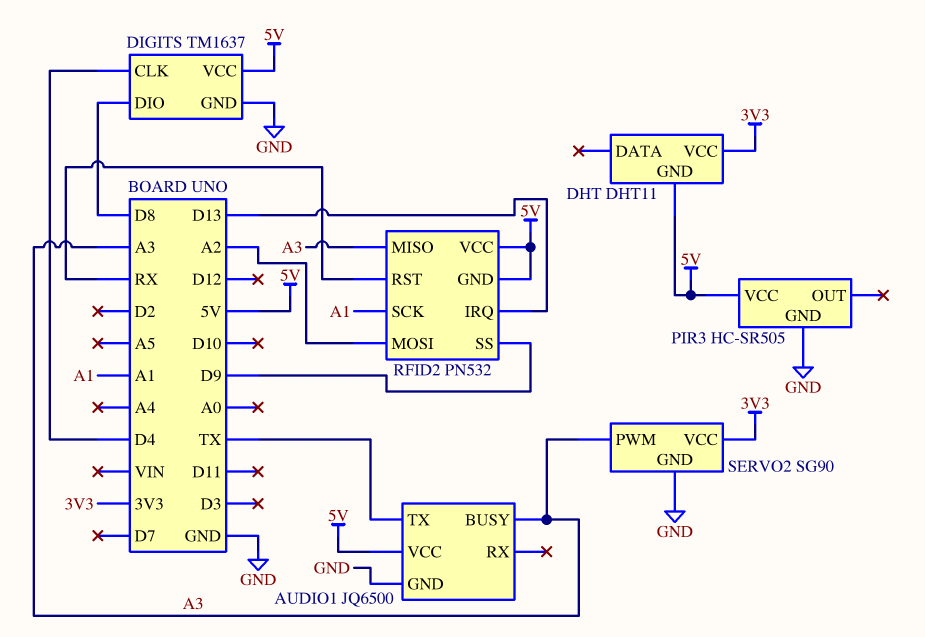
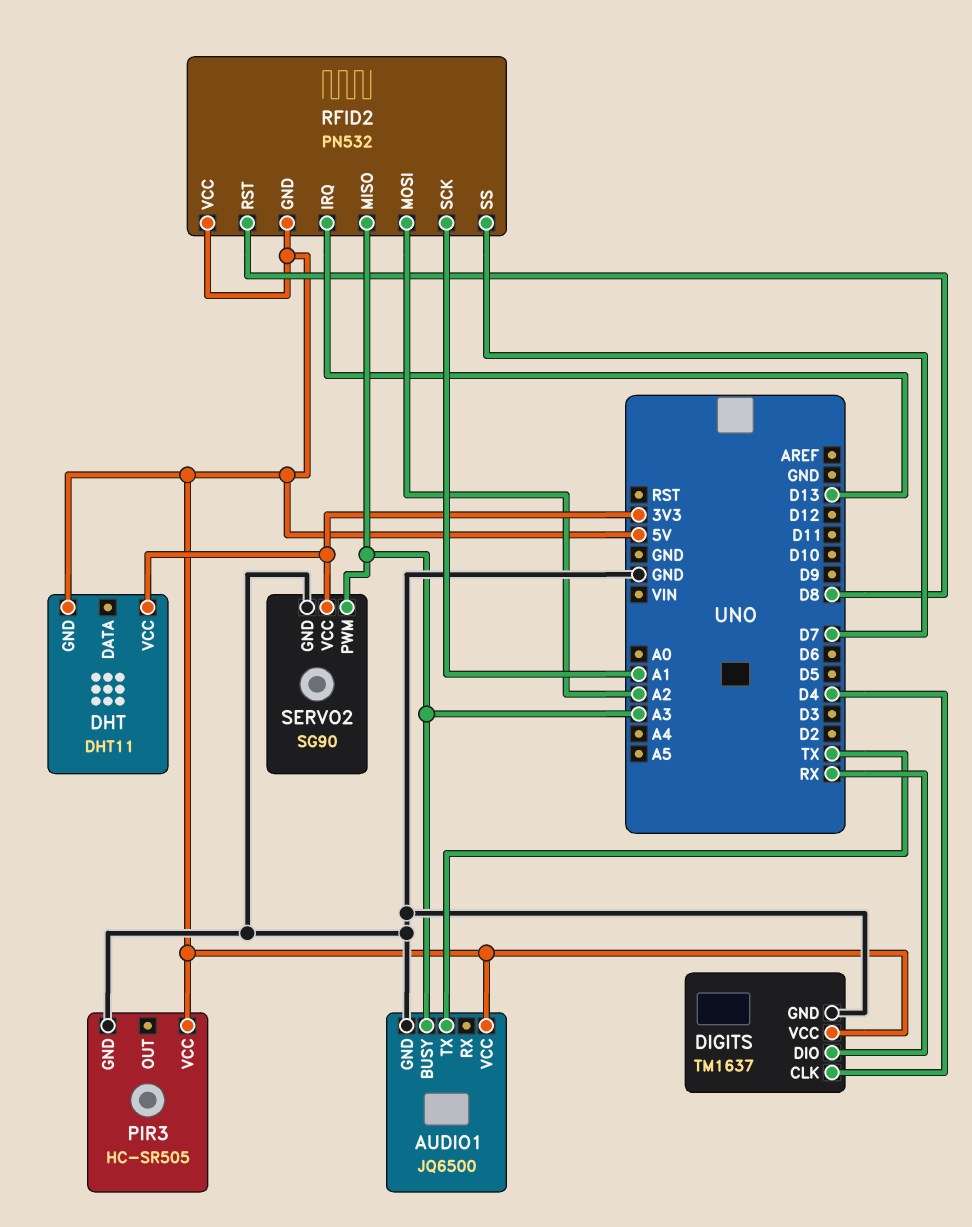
DIGITS pin DIO: D8 -> RX
RFID2 pin RST: RX -> D8
RFID2 pin SS: D9 -> D7

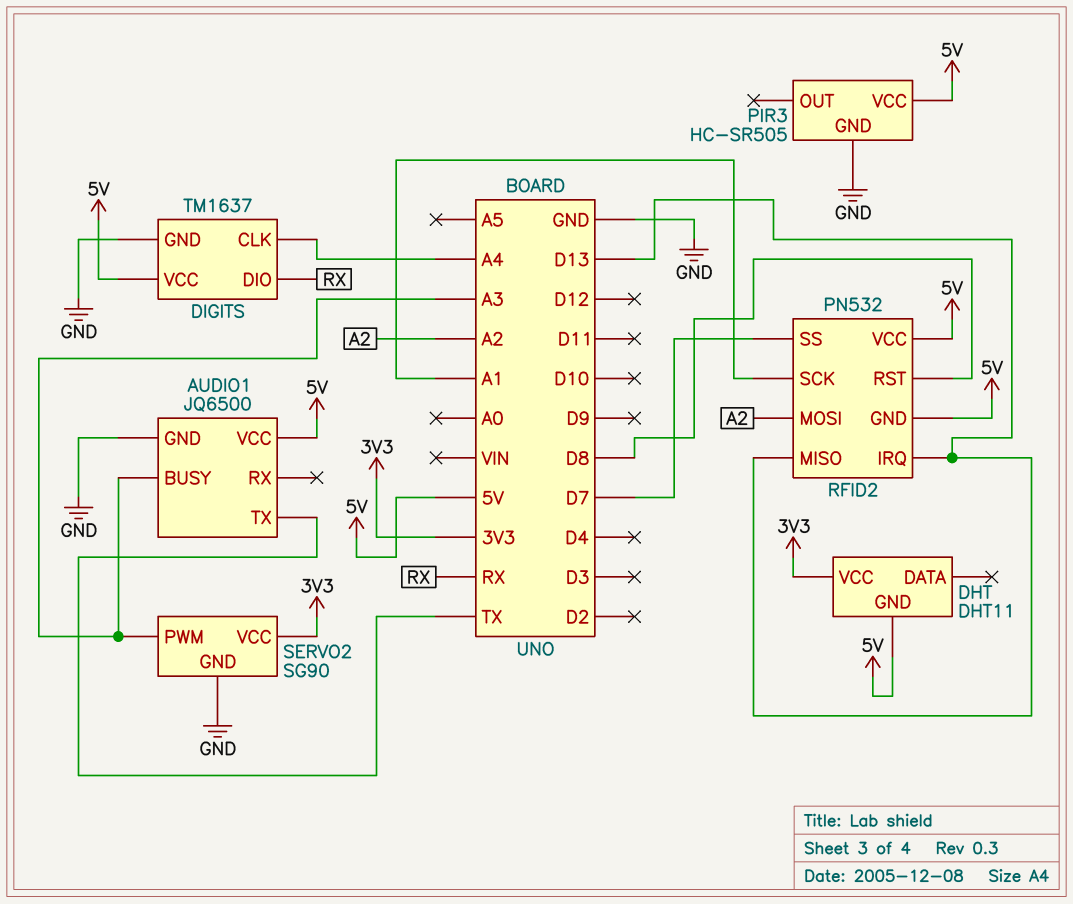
DIGITS pin CLK: D4 -> A4
RFID2 pin MISO: A3 -> D13

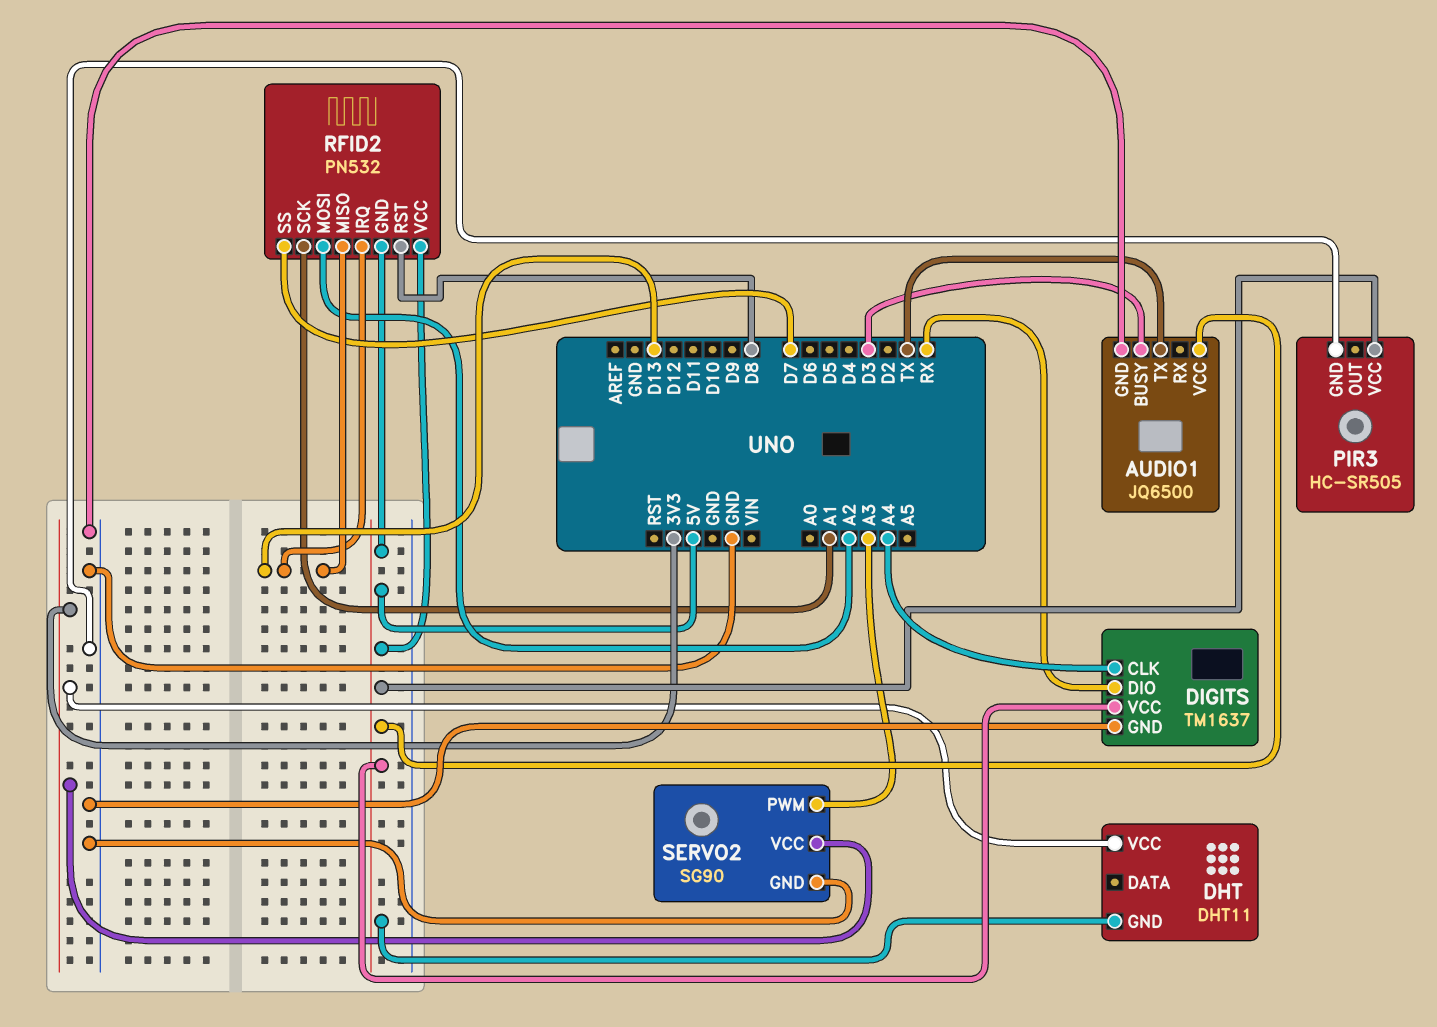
AUDIO1 pin BUSY: A3 -> D3

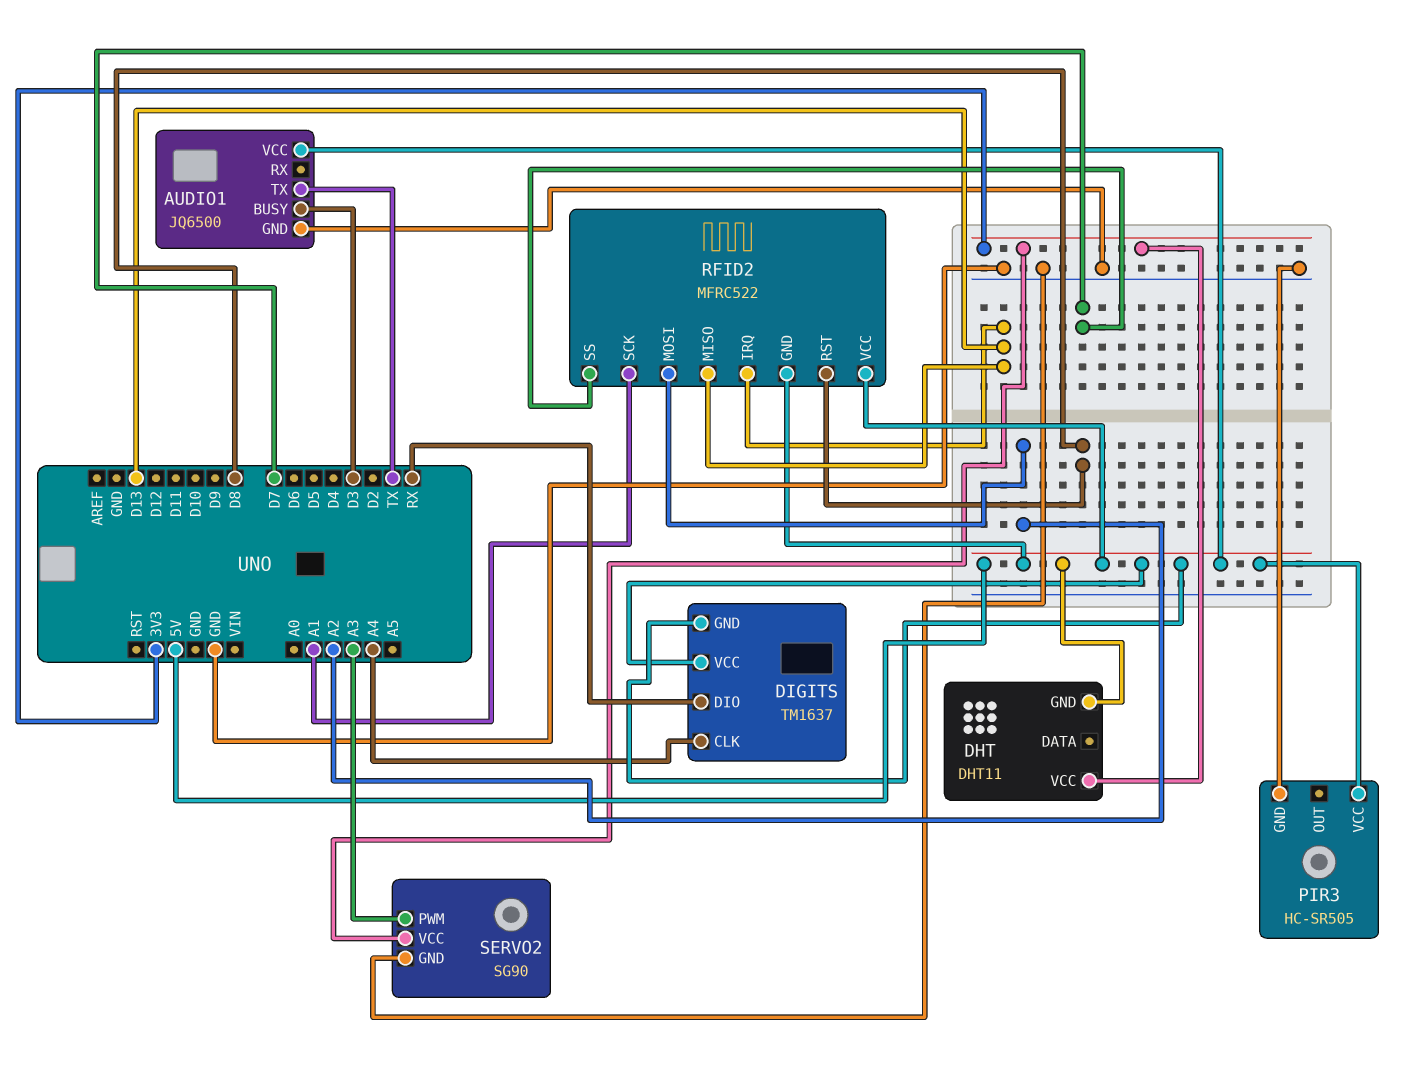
DIGITS pin GND: GND -> 5V
RFID2: PN532 -> MFRC522

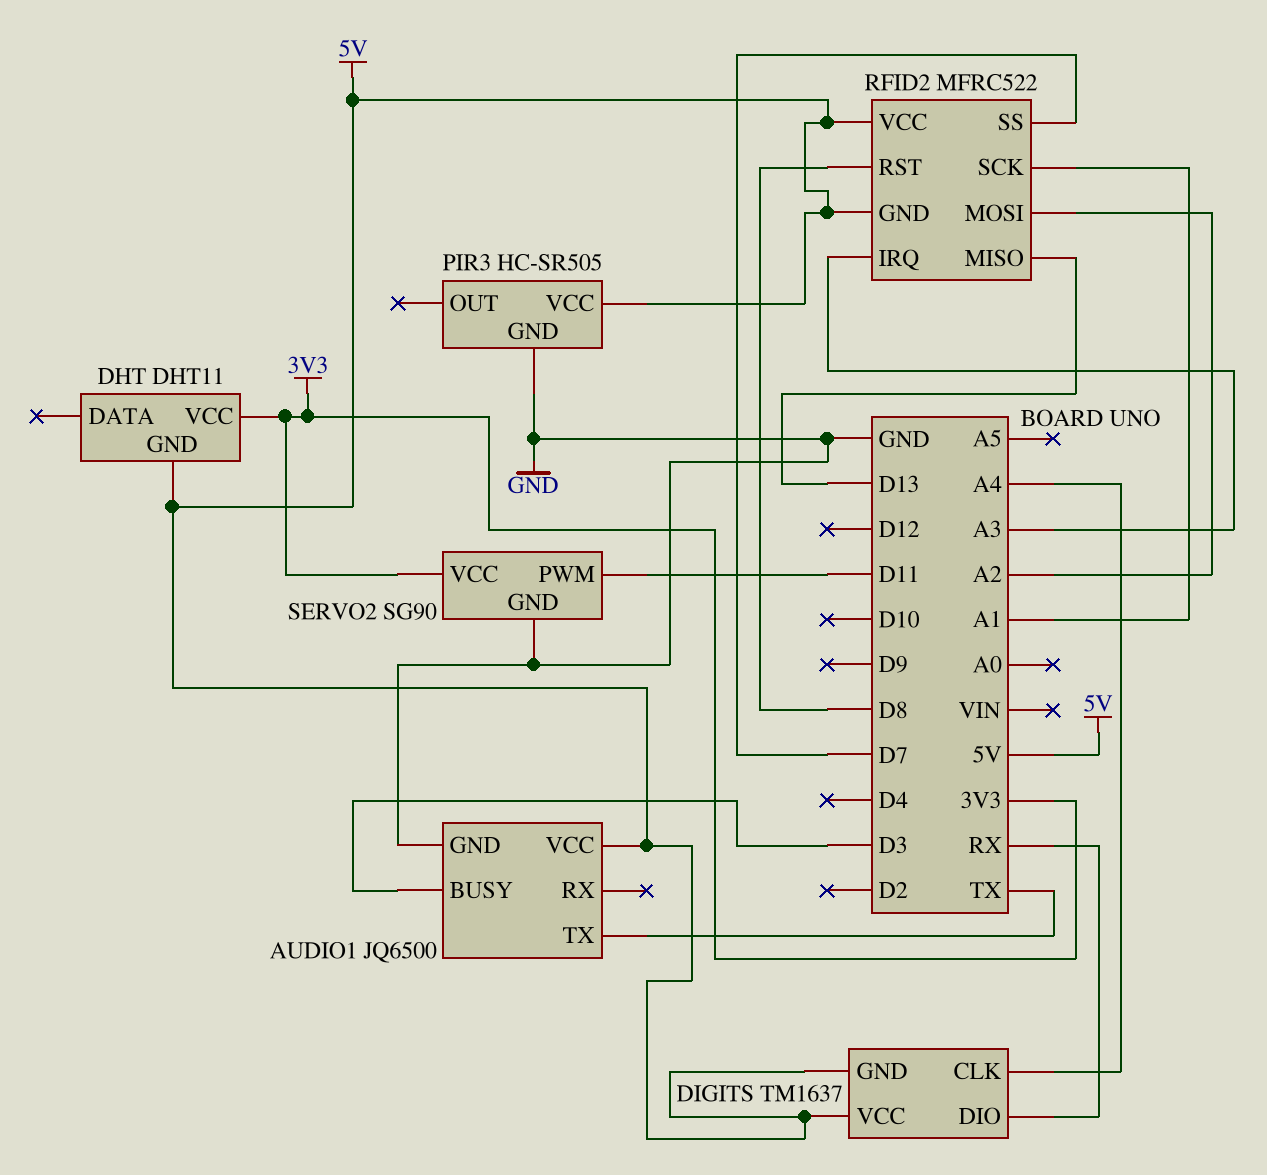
RFID2 pin IRQ: D13 -> A3
SERVO2 pin PWM: A3 -> D11

